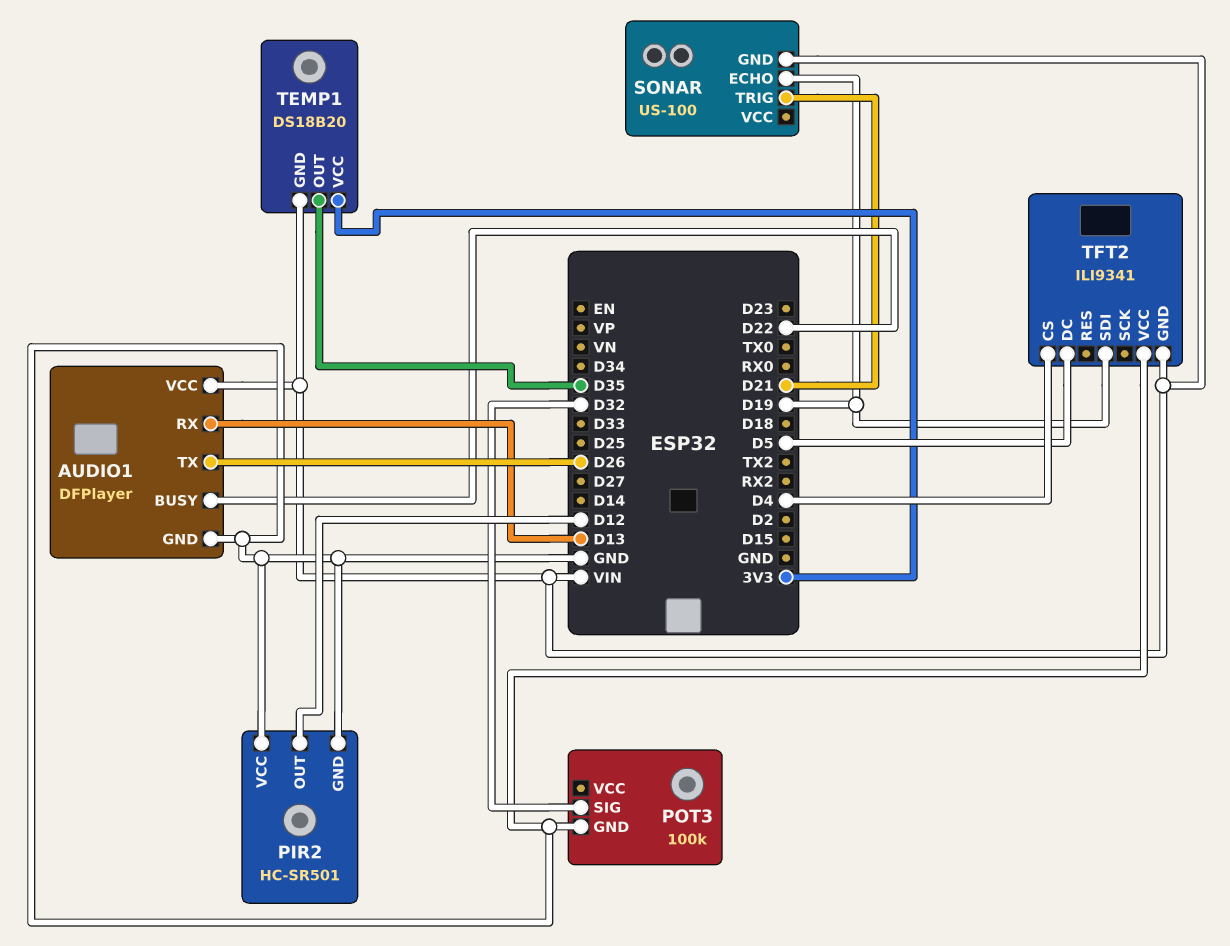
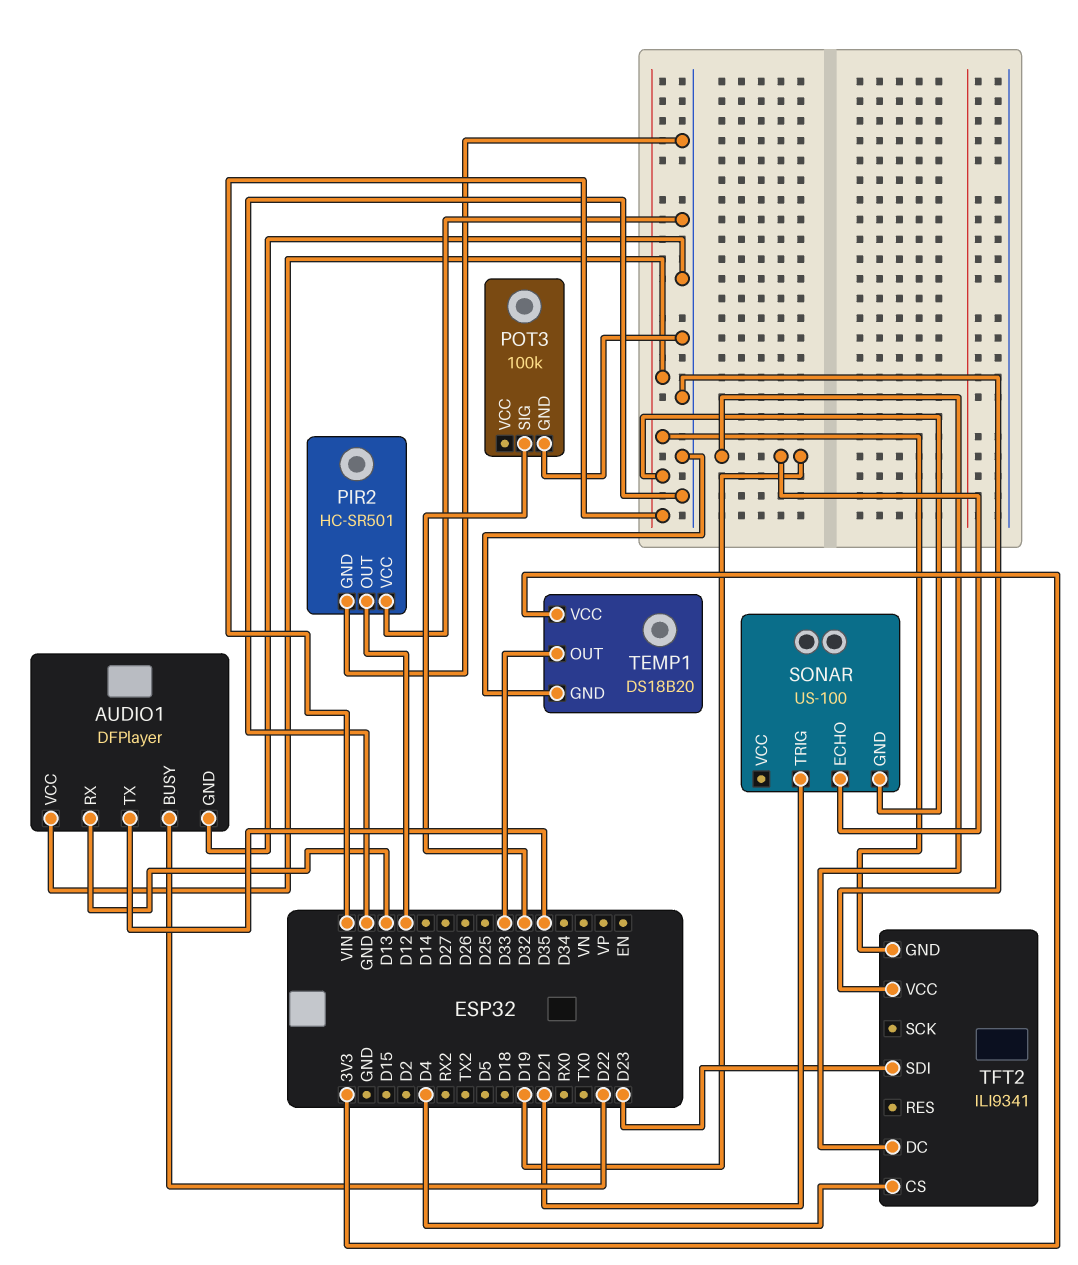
AUDIO1 pin TX: D26 -> D35
TEMP1 pin GND: VIN -> GND
TEMP1 pin OUT: D35 -> D33
TFT2 pin DC: D5 -> D19
TFT2 pin SDI: D19 -> D23

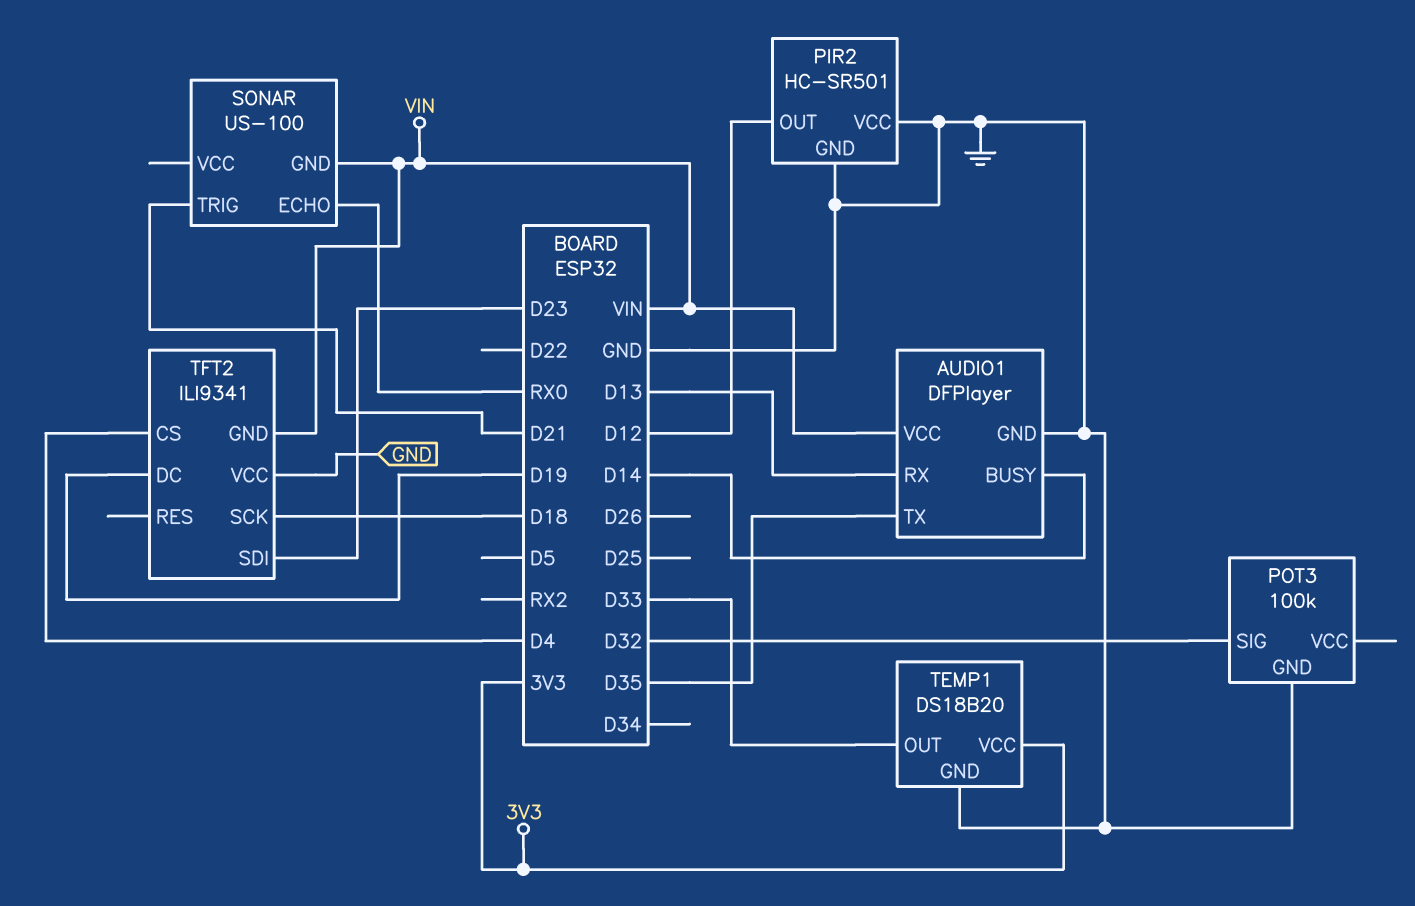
AUDIO1 pin BUSY: D22 -> D14
SONAR pin ECHO: D19 -> RX0
TFT2 pin SCK: none -> D18

